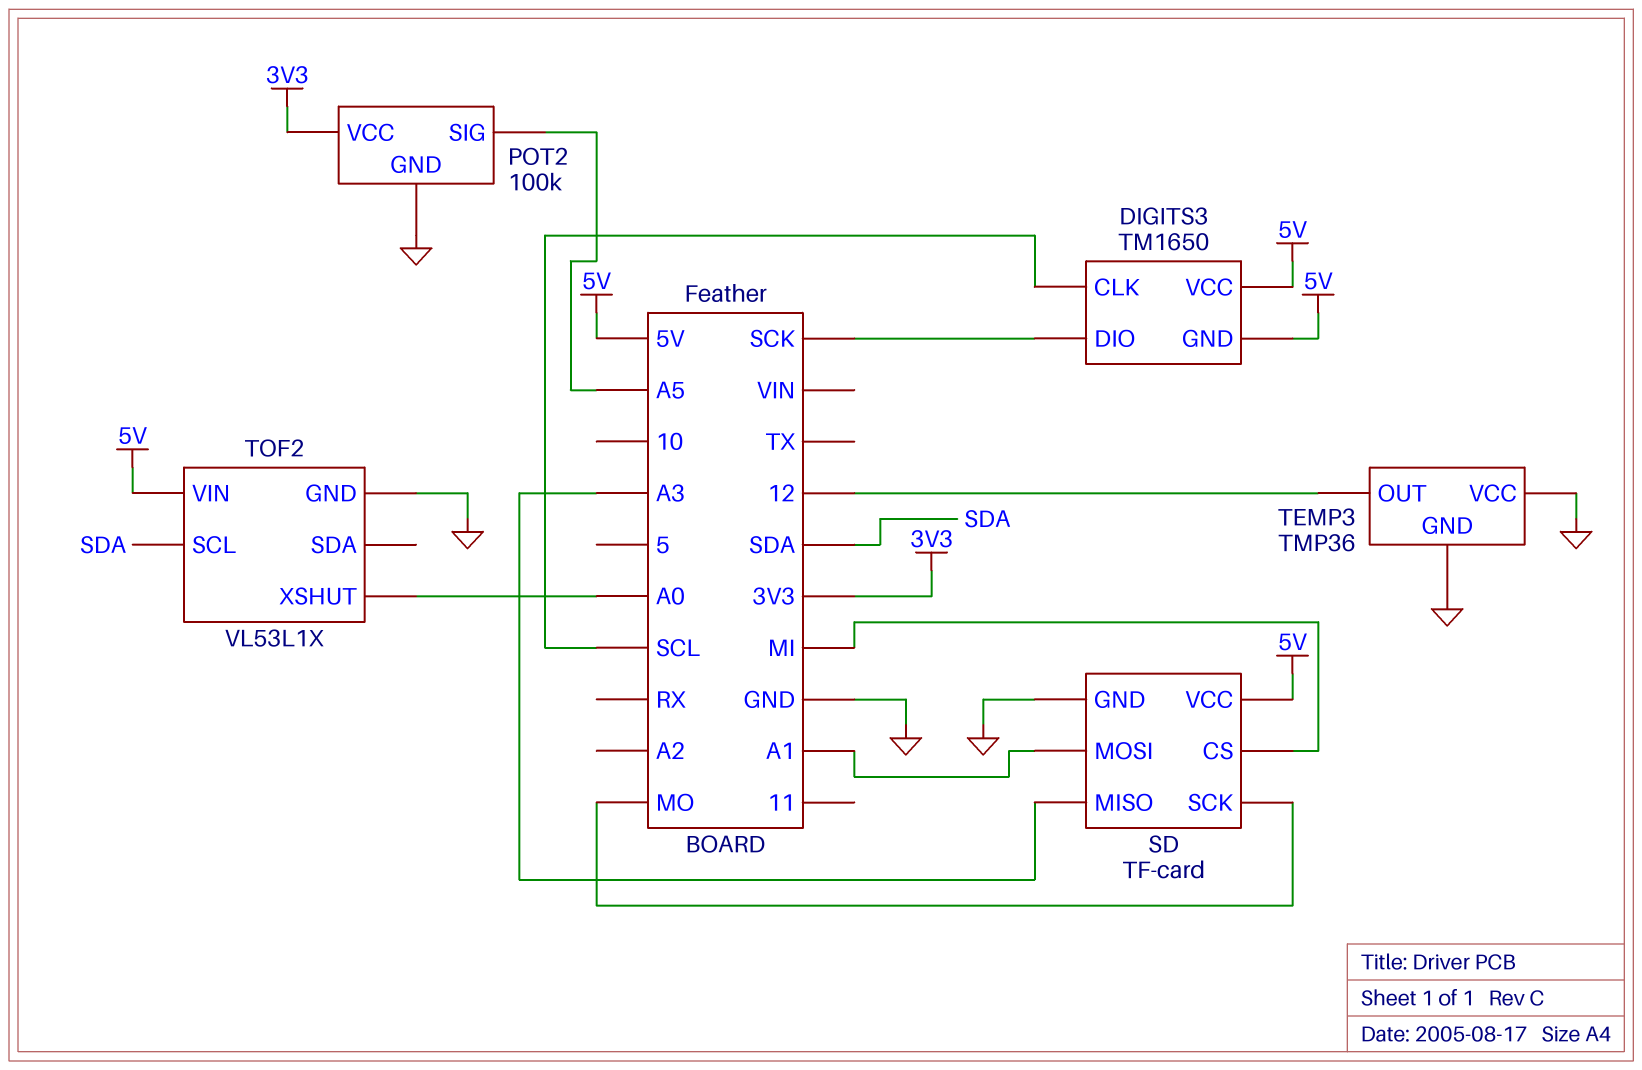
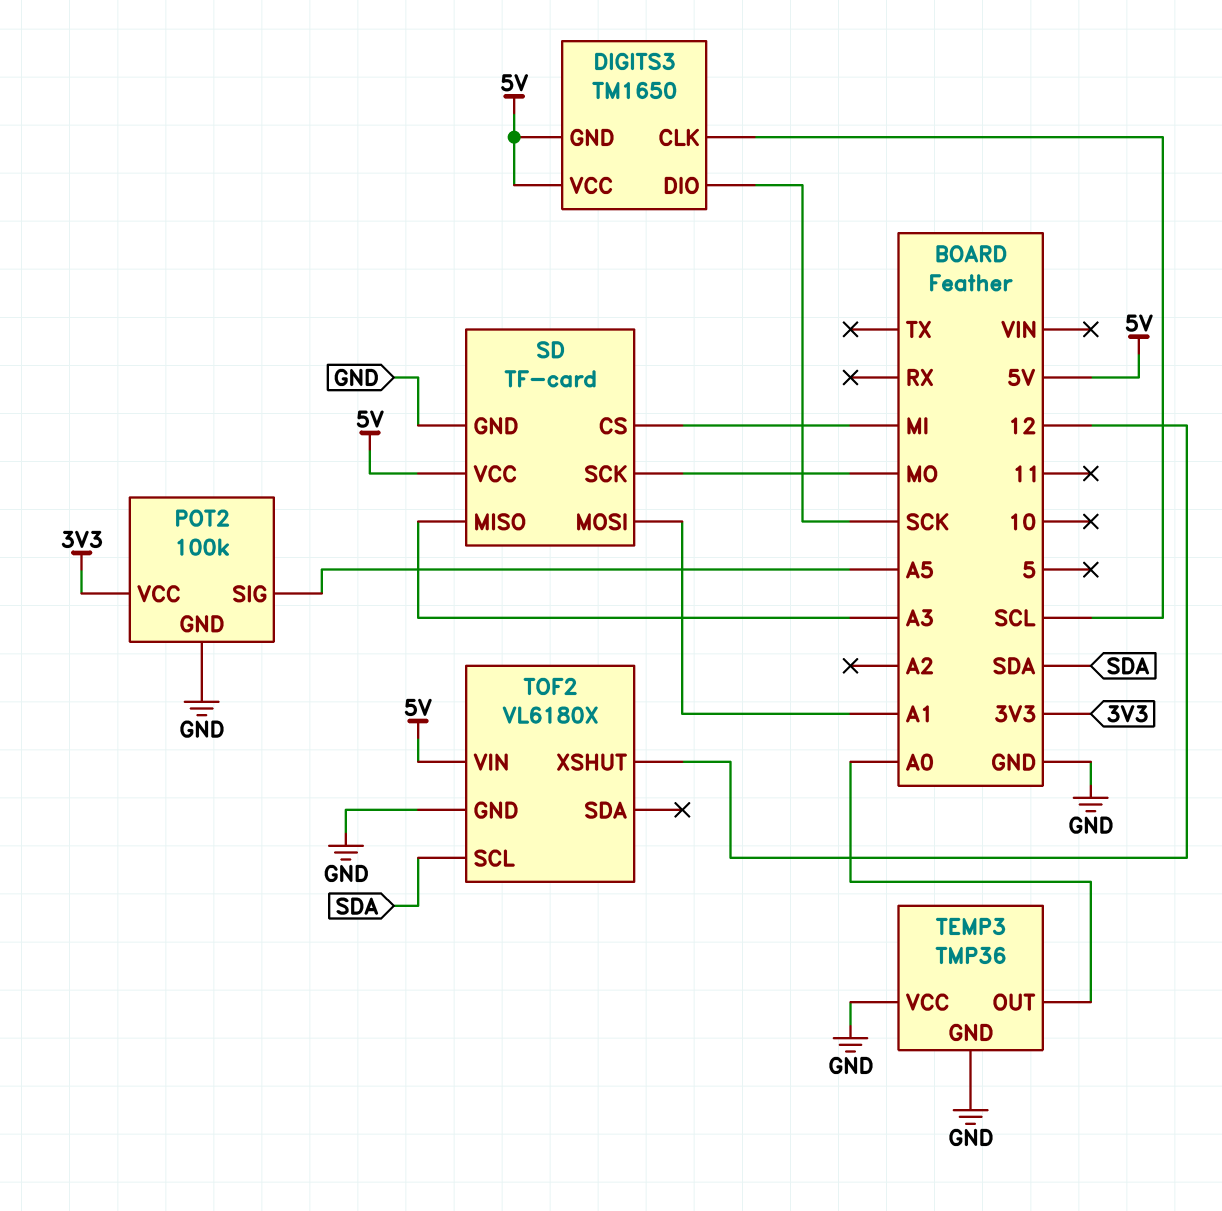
TEMP3 pin OUT: 12 -> A0
TOF2: VL53L1X -> VL6180X
TOF2 pin XSHUT: A0 -> 12

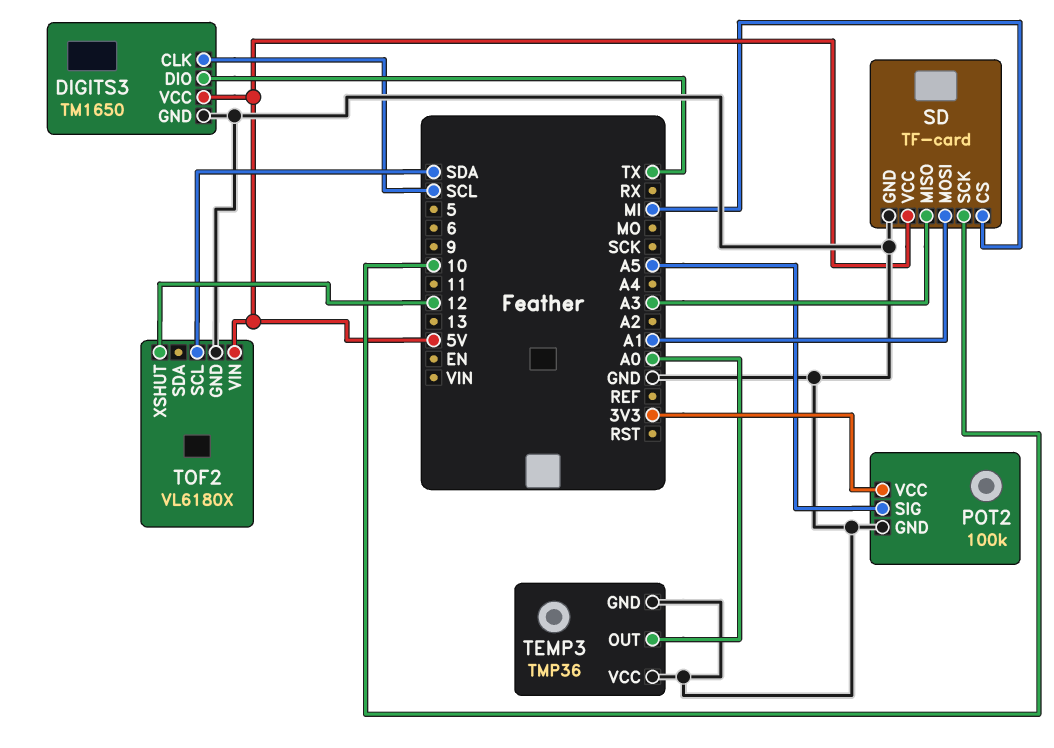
DIGITS3 pin DIO: SCK -> TX
DIGITS3 pin GND: 5V -> GND
SD pin SCK: MO -> 10

